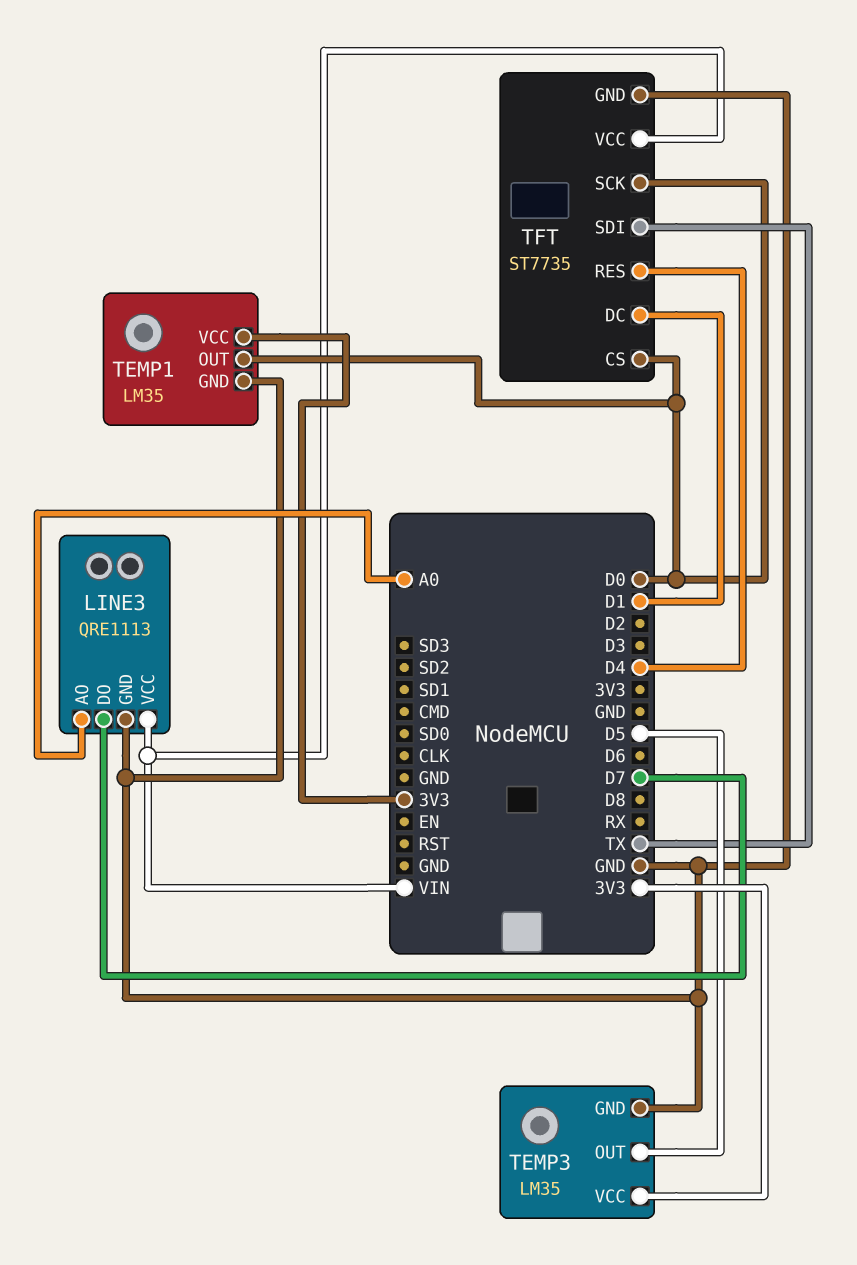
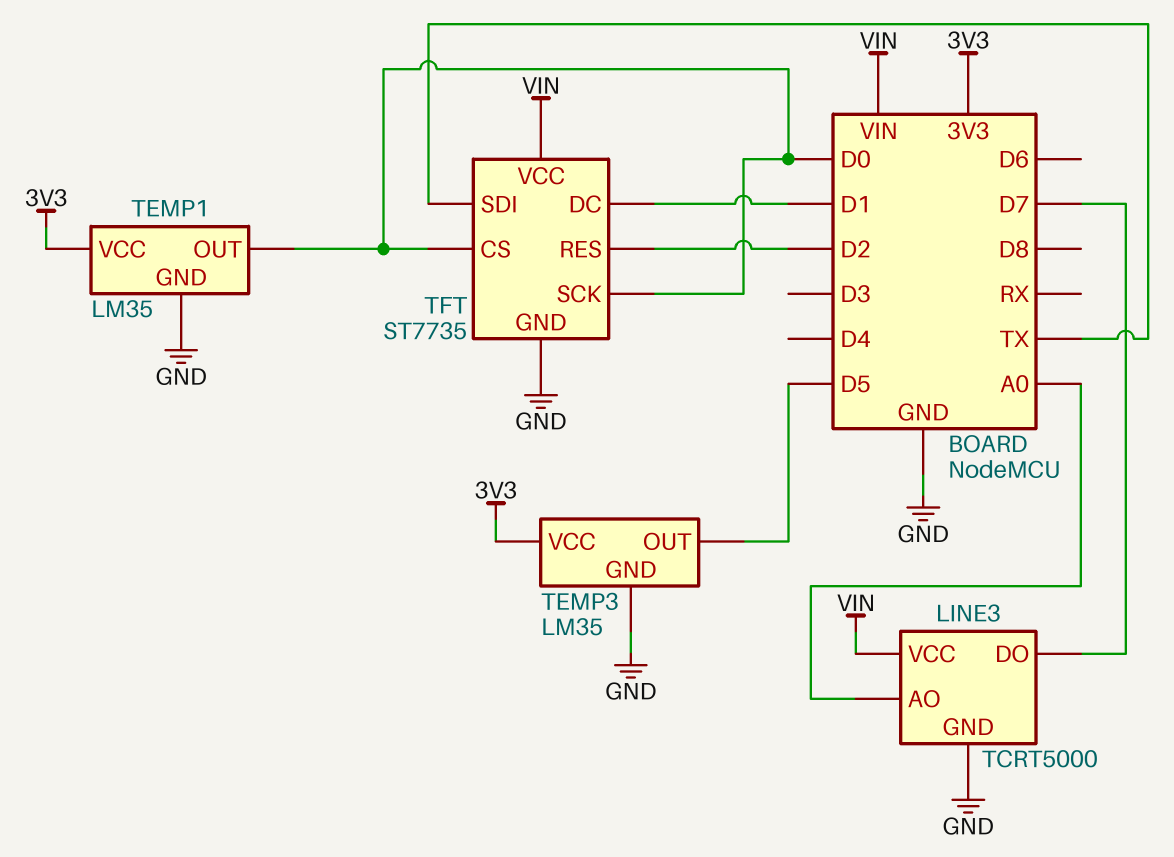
LINE3: QRE1113 -> TCRT5000
TFT pin RES: D4 -> D2

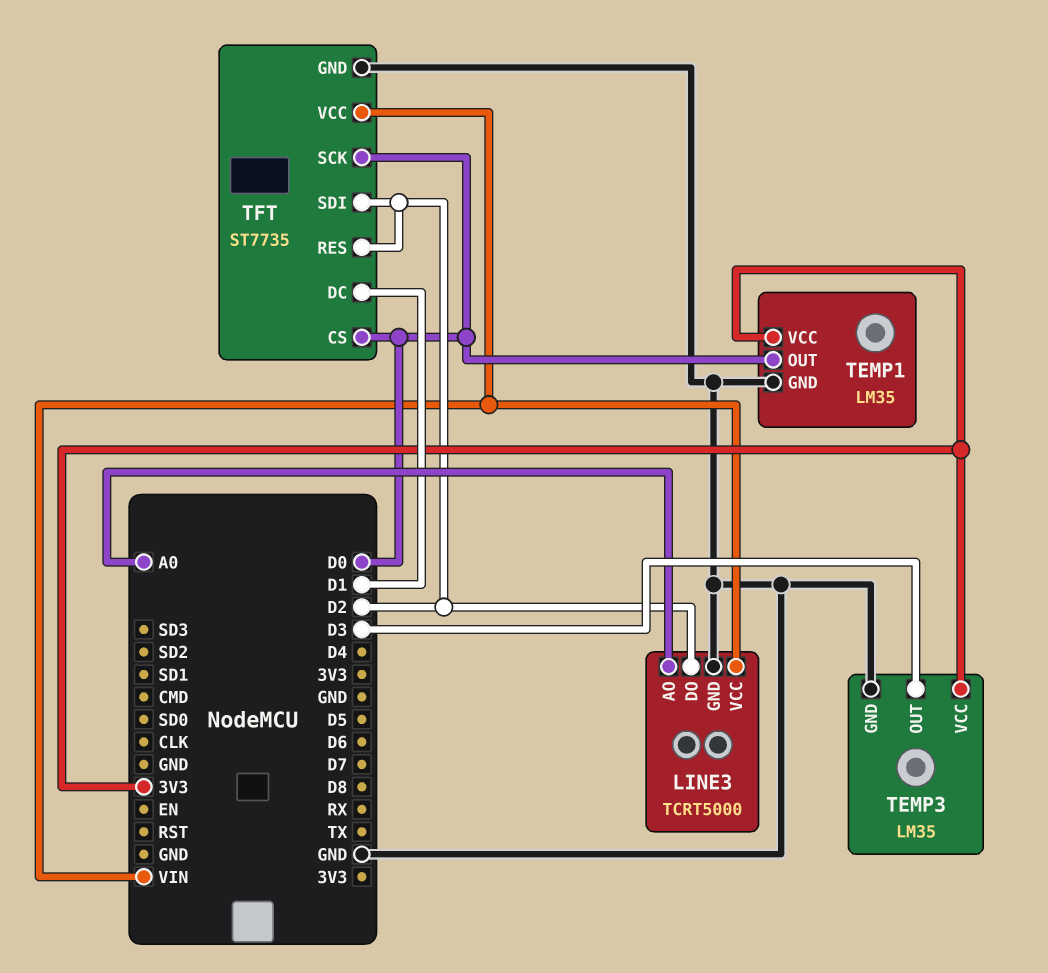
LINE3 pin DO: D7 -> D2
TEMP3 pin OUT: D5 -> D3
TFT pin SDI: TX -> D2

